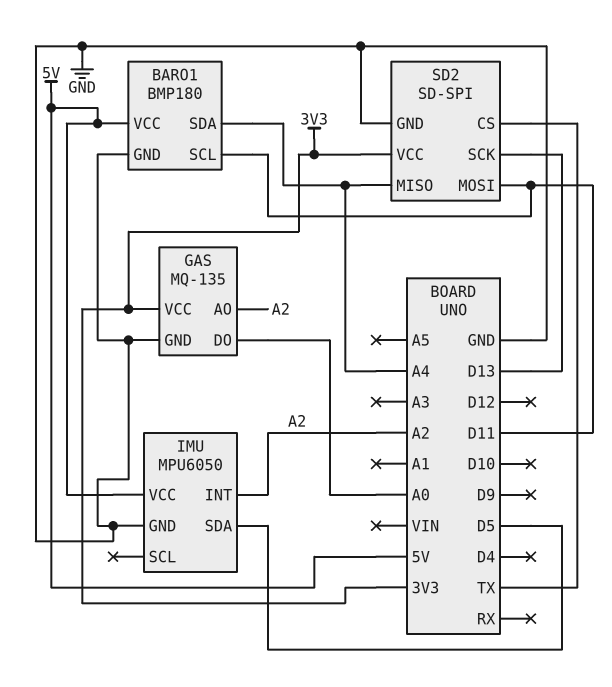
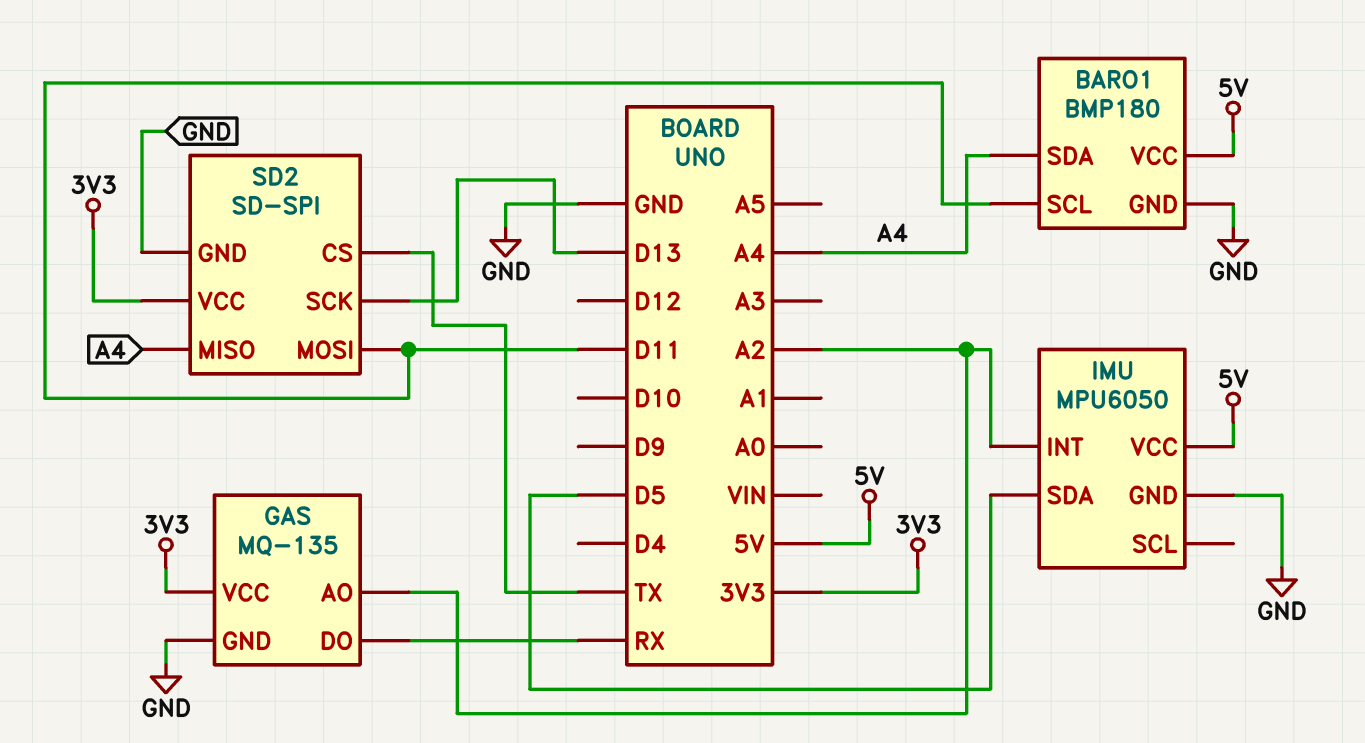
GAS pin DO: A0 -> RX

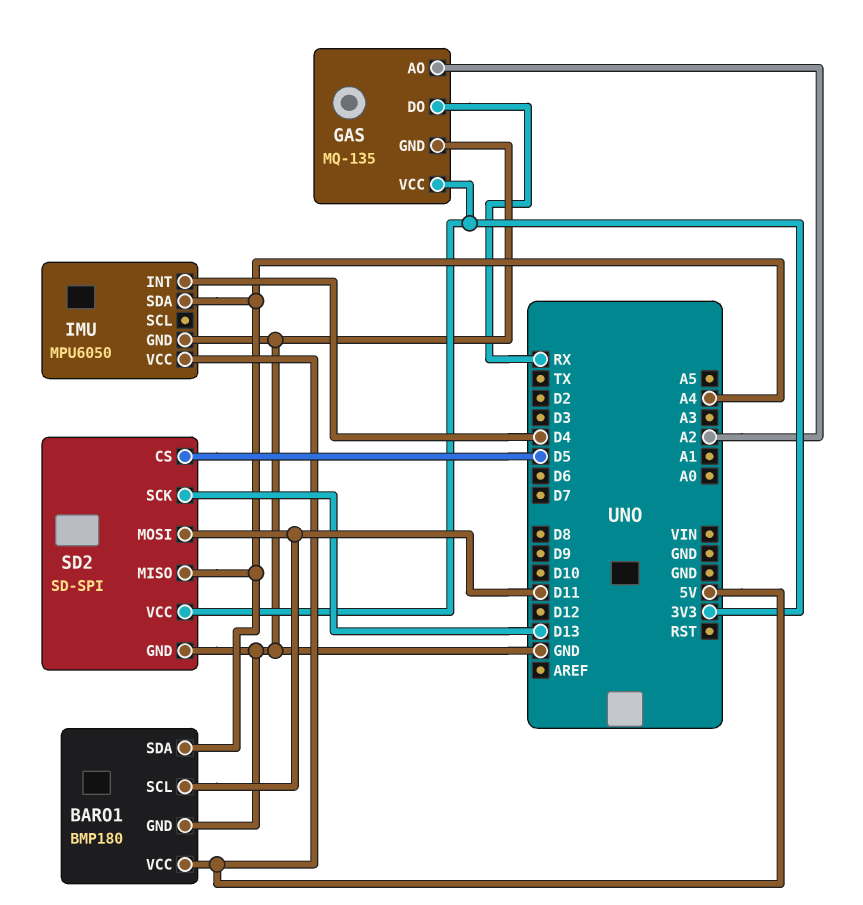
IMU pin INT: A2 -> D4
IMU pin SDA: D5 -> A4
SD2 pin CS: TX -> D5

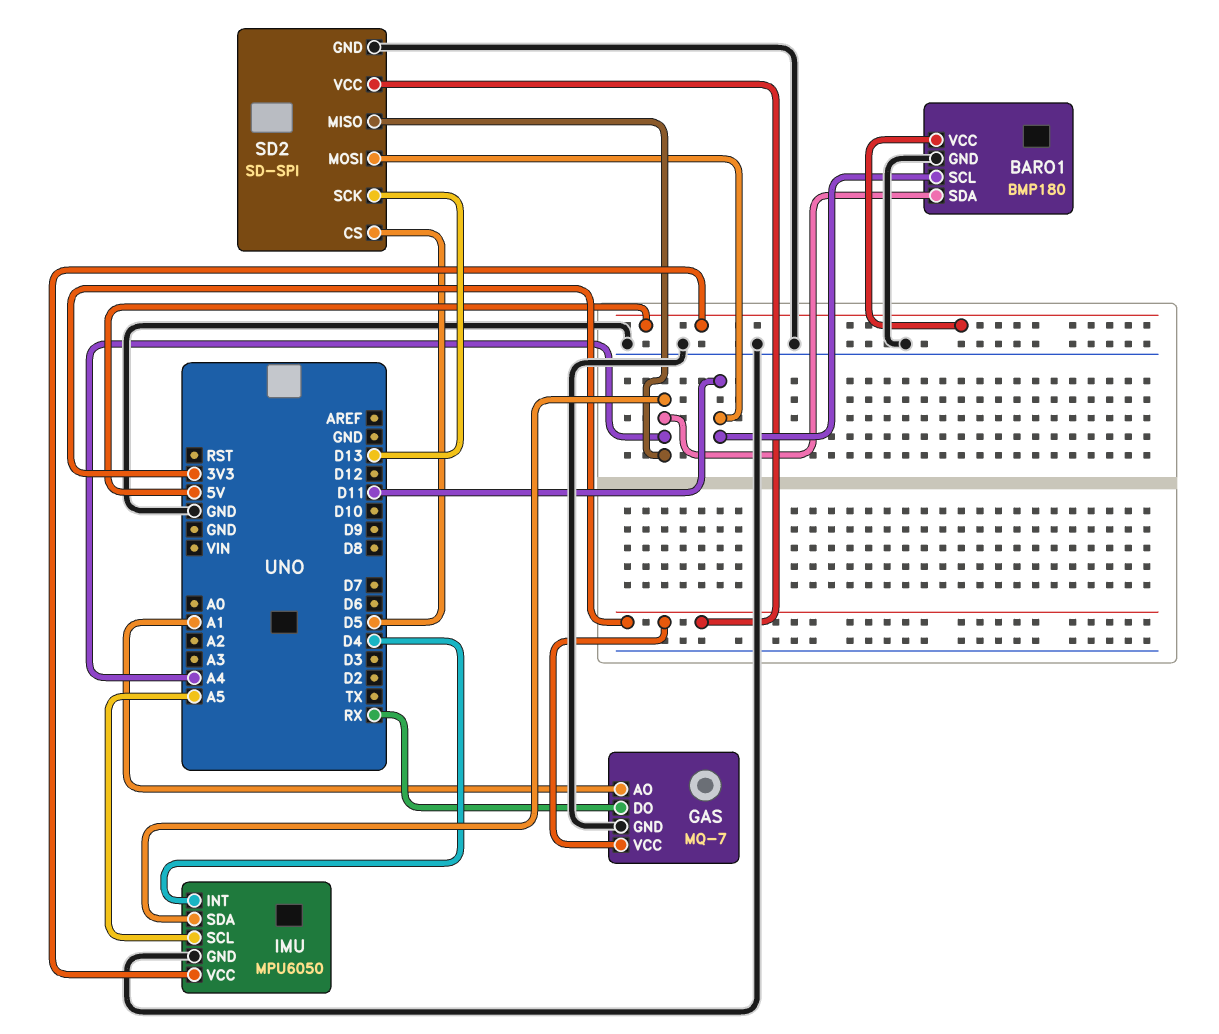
GAS: MQ-135 -> MQ-7
GAS pin AO: A2 -> A1
IMU pin SCL: none -> A5

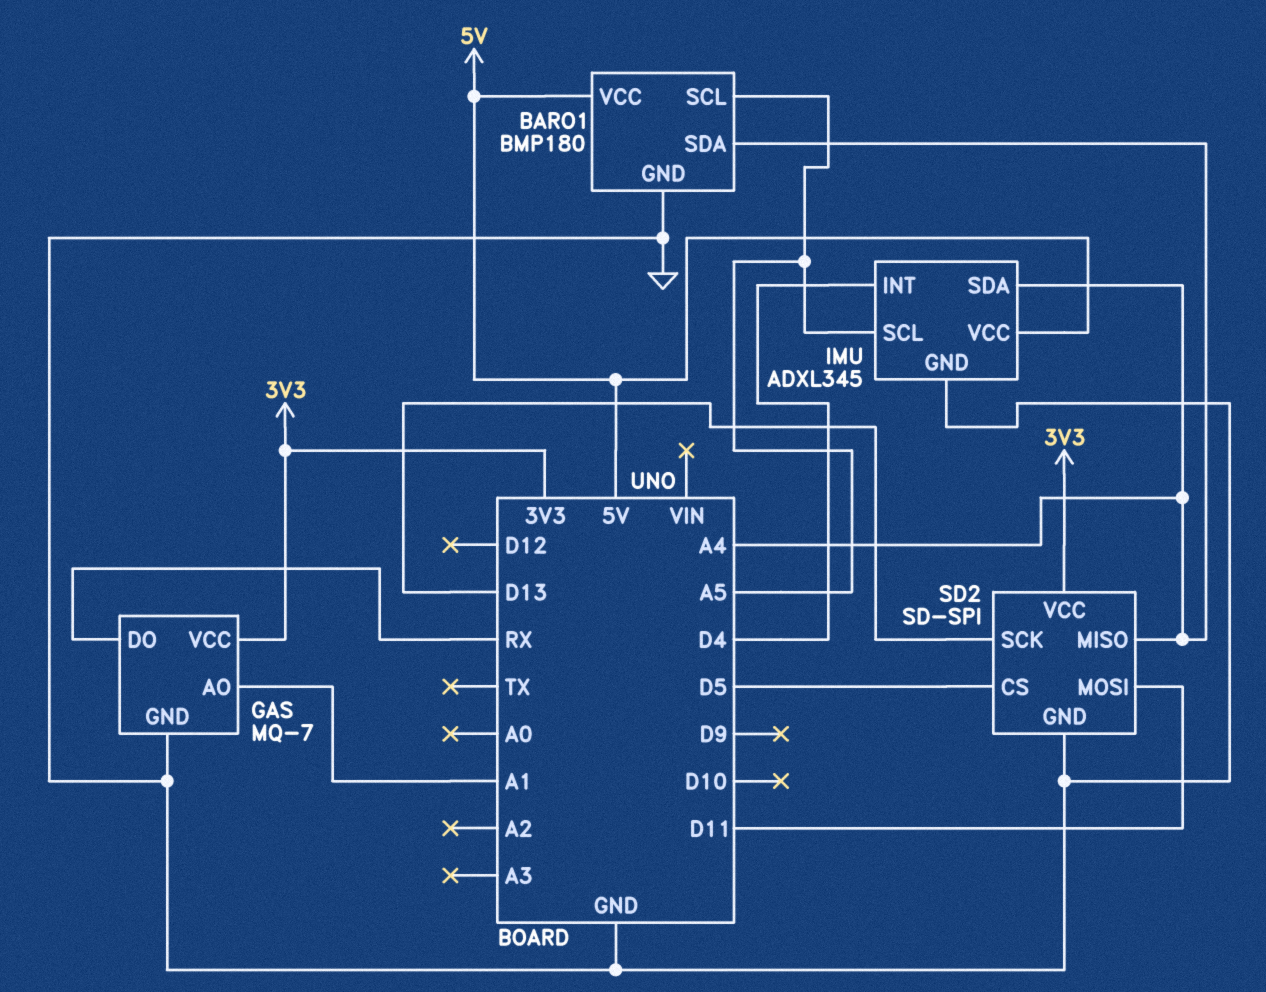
BARO1 pin SCL: D11 -> A5
IMU: MPU6050 -> ADXL345

